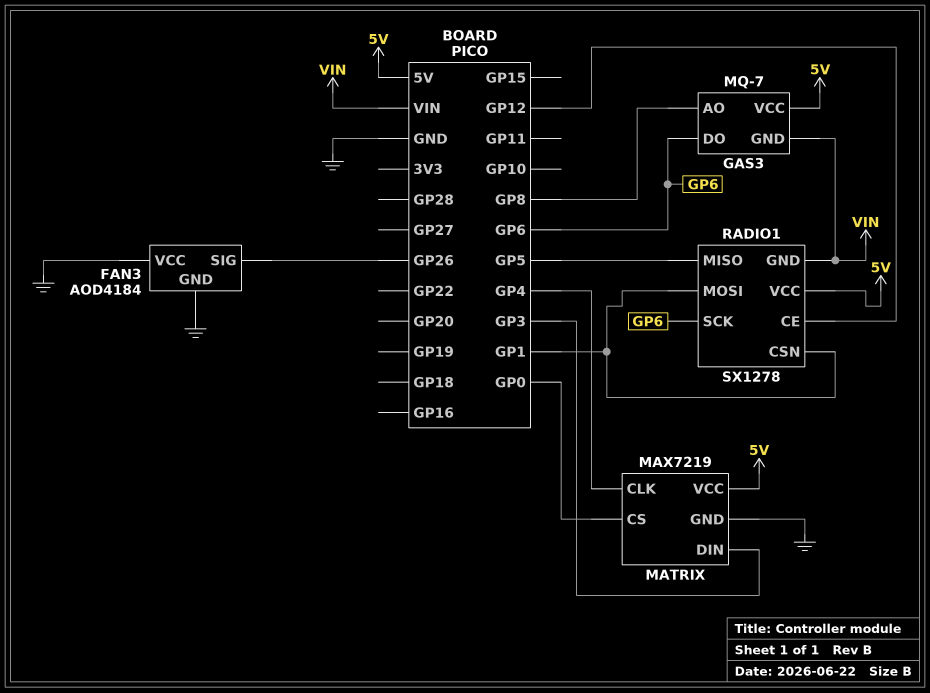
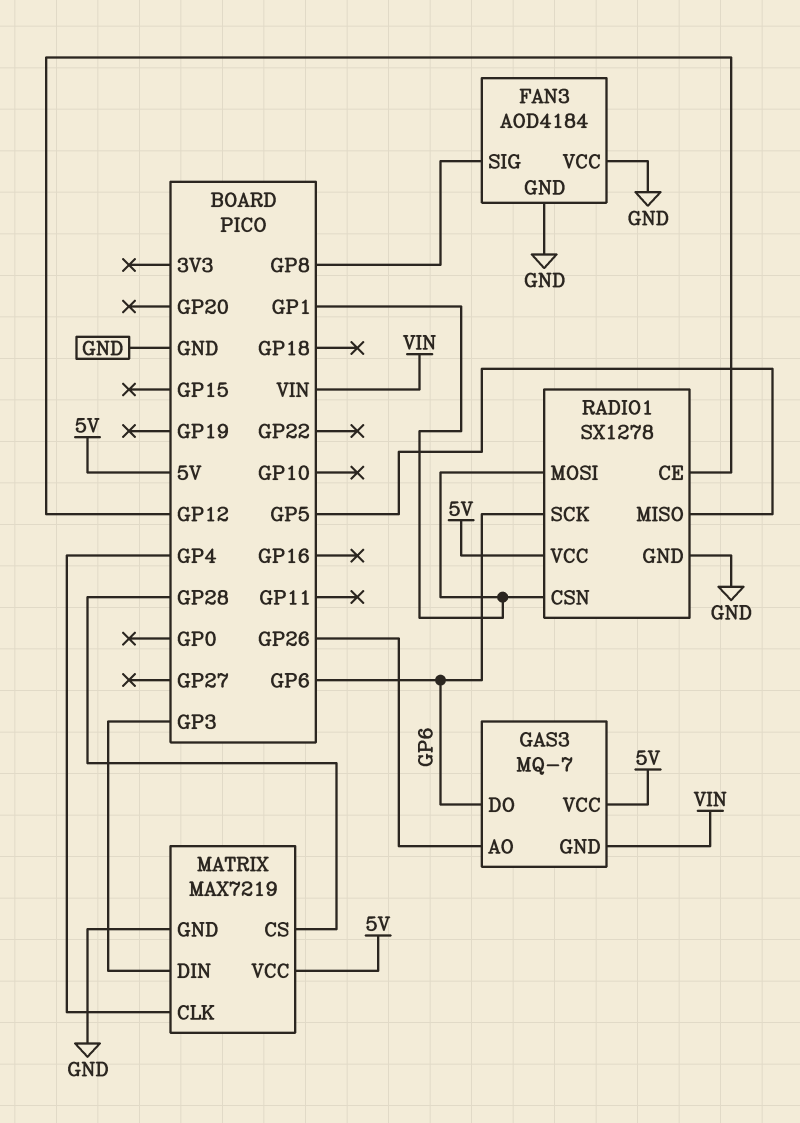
FAN3 pin SIG: GP26 -> GP8
GAS3 pin AO: GP8 -> GP26
MATRIX pin CS: GP0 -> GP28
RADIO1 pin GND: VIN -> GND

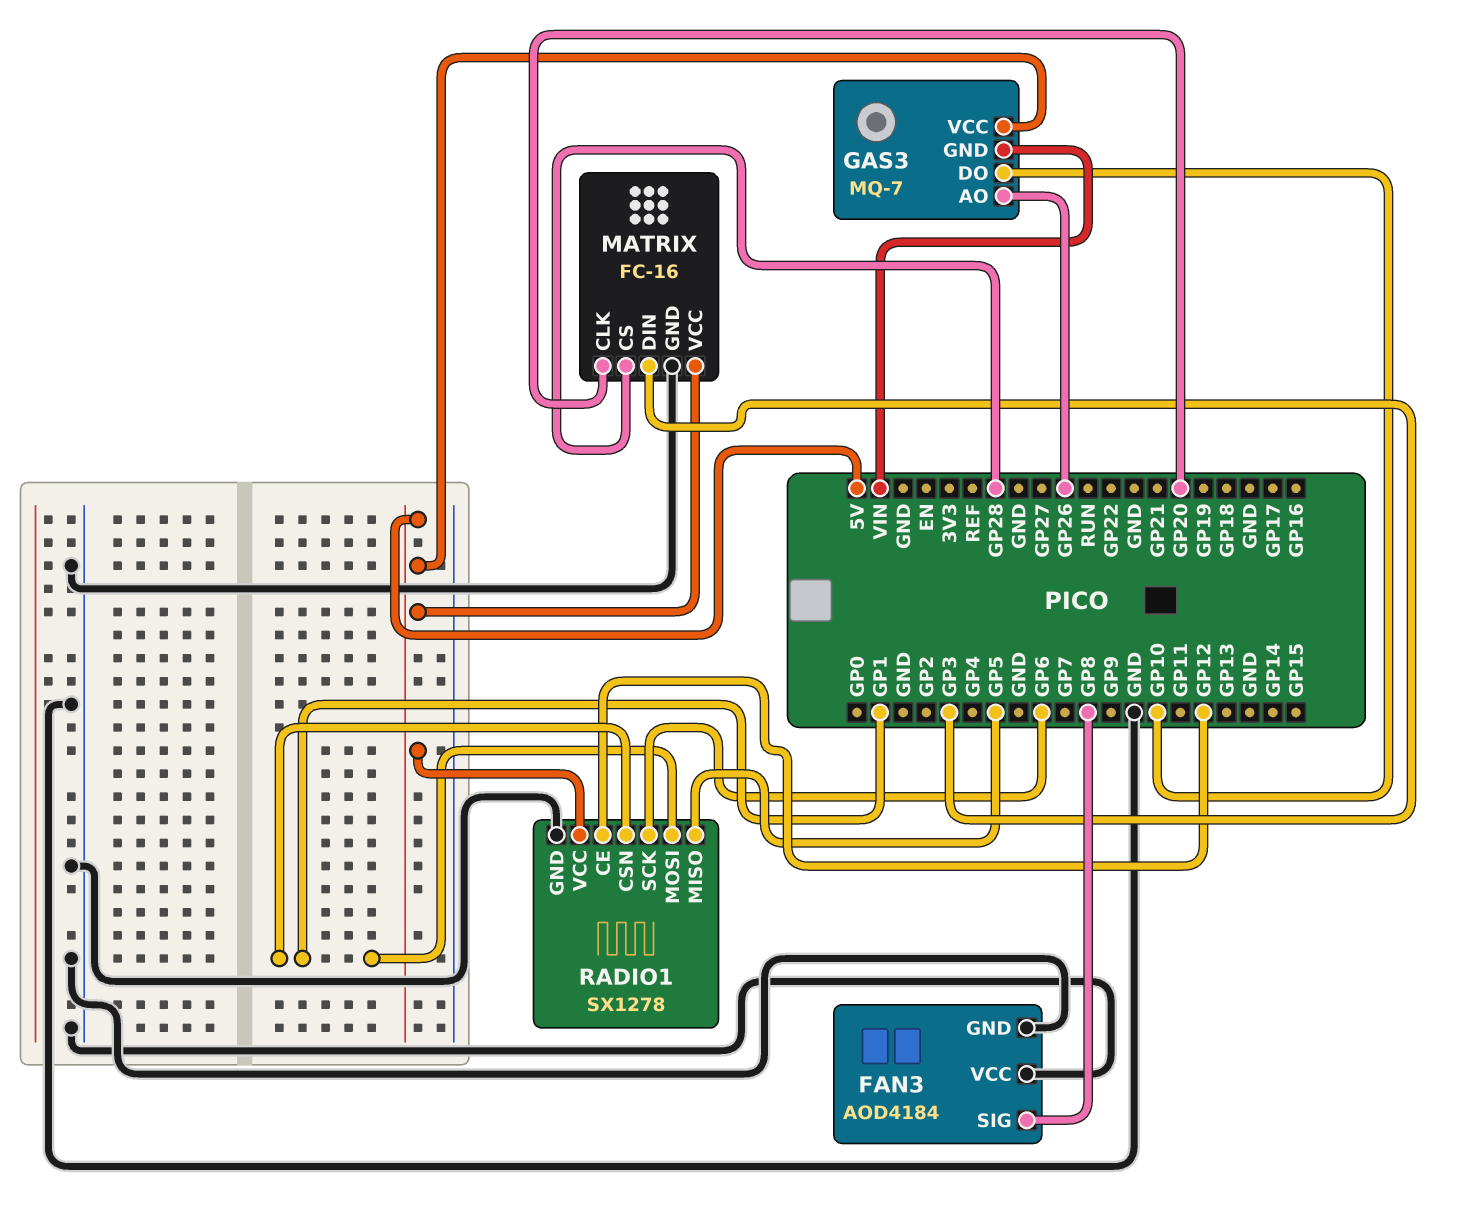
GAS3 pin DO: GP6 -> GP10
MATRIX: MAX7219 -> FC-16
MATRIX pin CLK: GP4 -> GP20

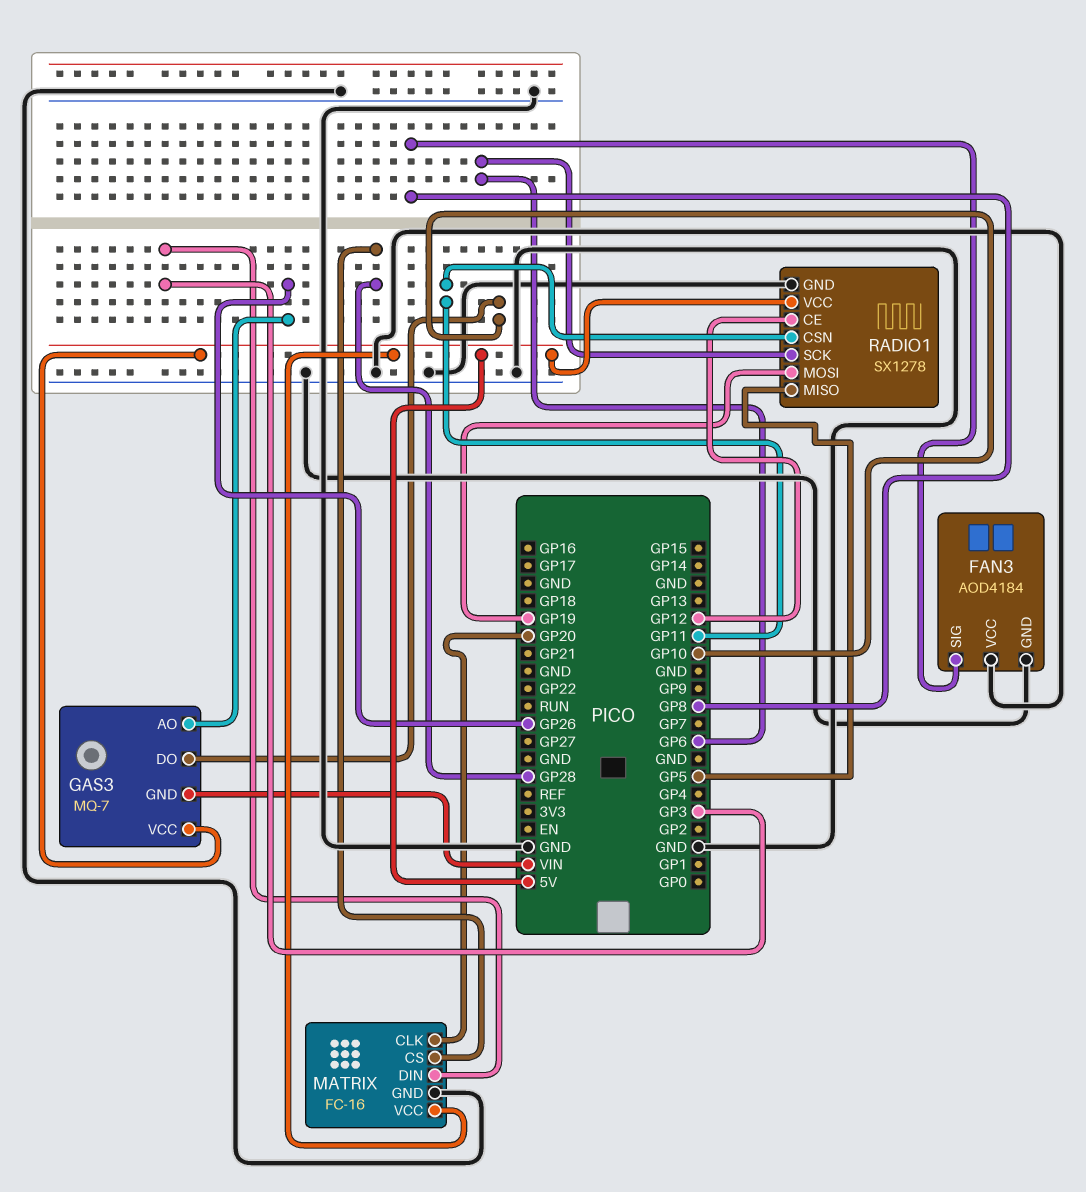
RADIO1 pin CSN: GP1 -> GP11
RADIO1 pin MOSI: GP1 -> GP19

